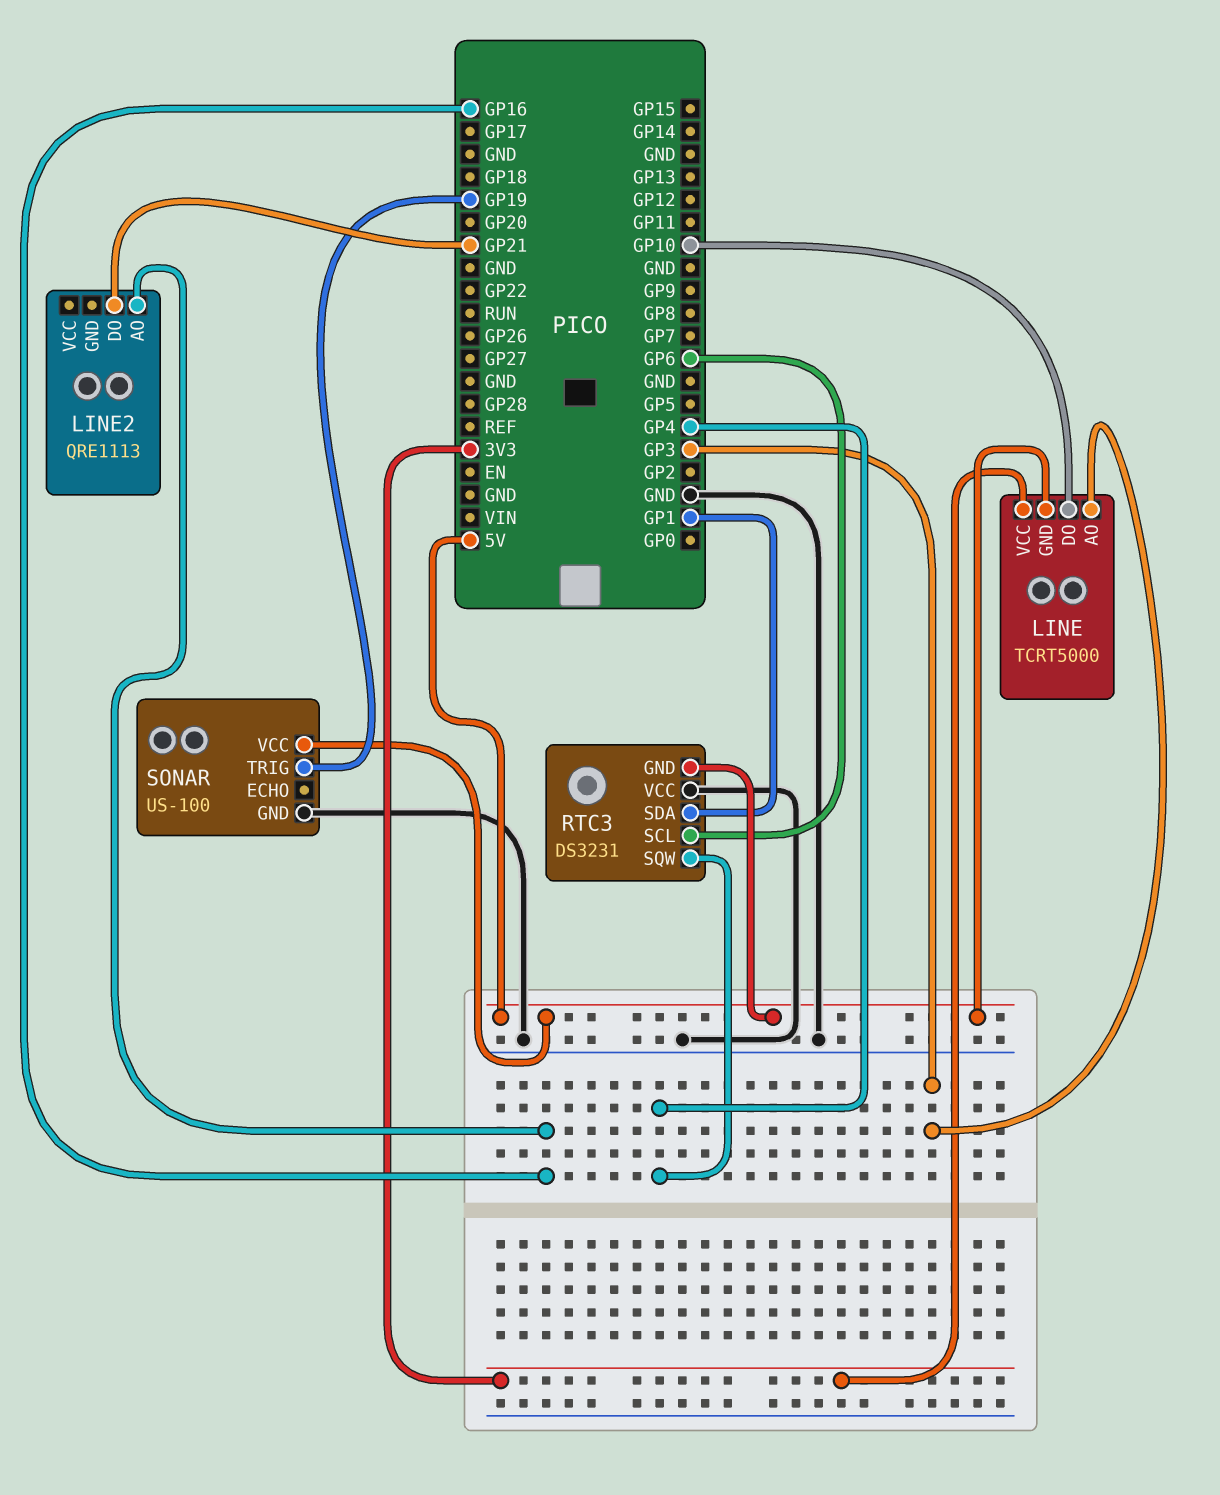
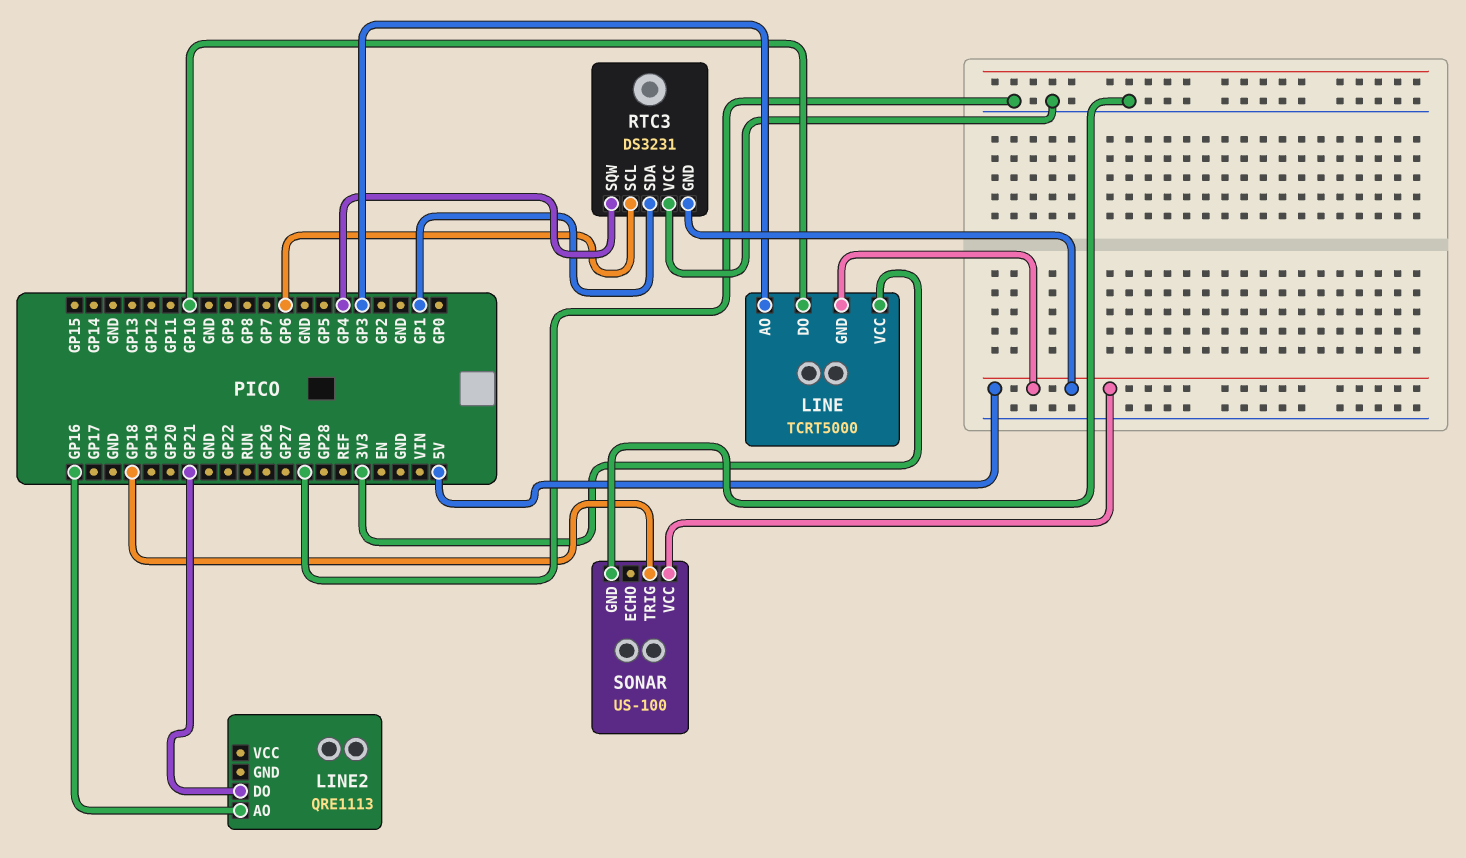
SONAR pin TRIG: GP19 -> GP18

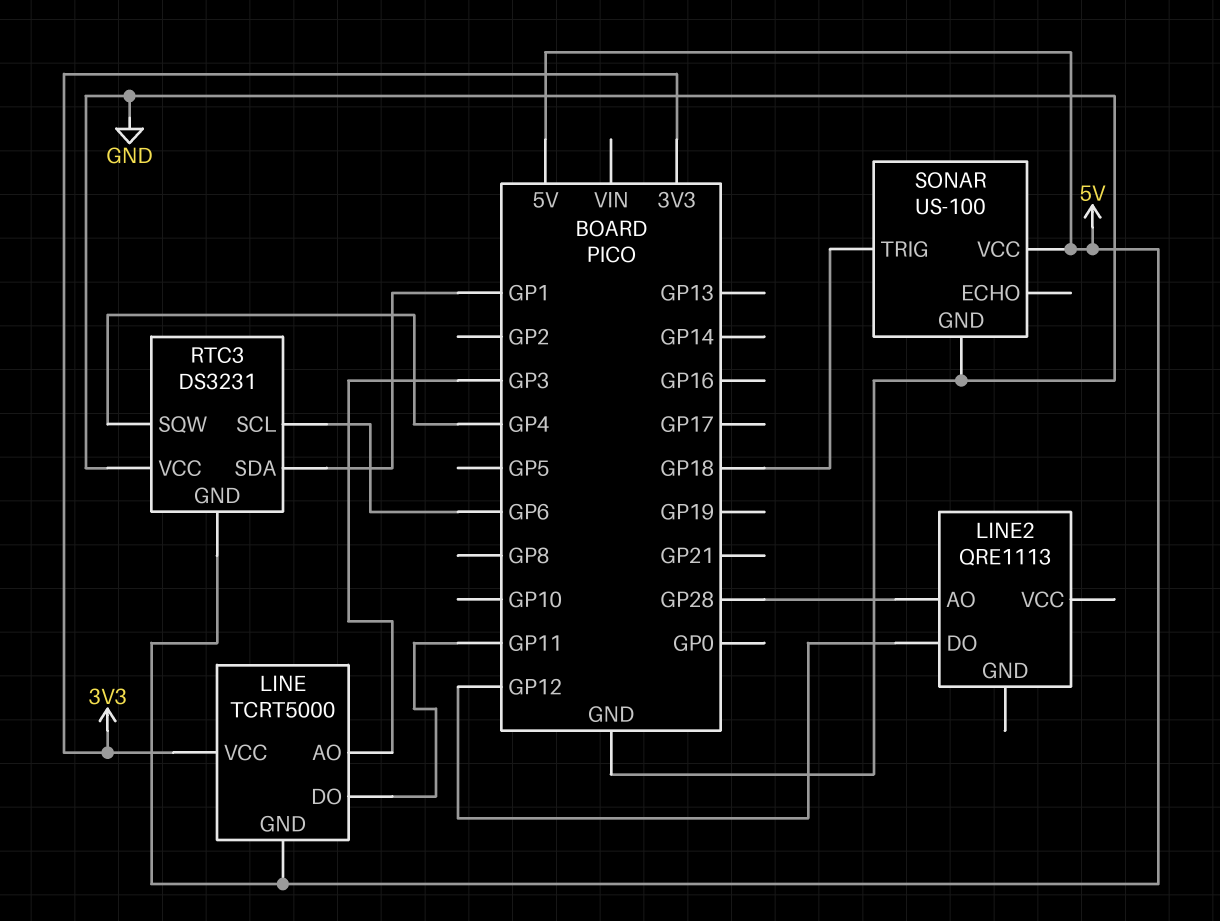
LINE pin DO: GP10 -> GP11
LINE2 pin AO: GP16 -> GP28
LINE2 pin DO: GP21 -> GP12

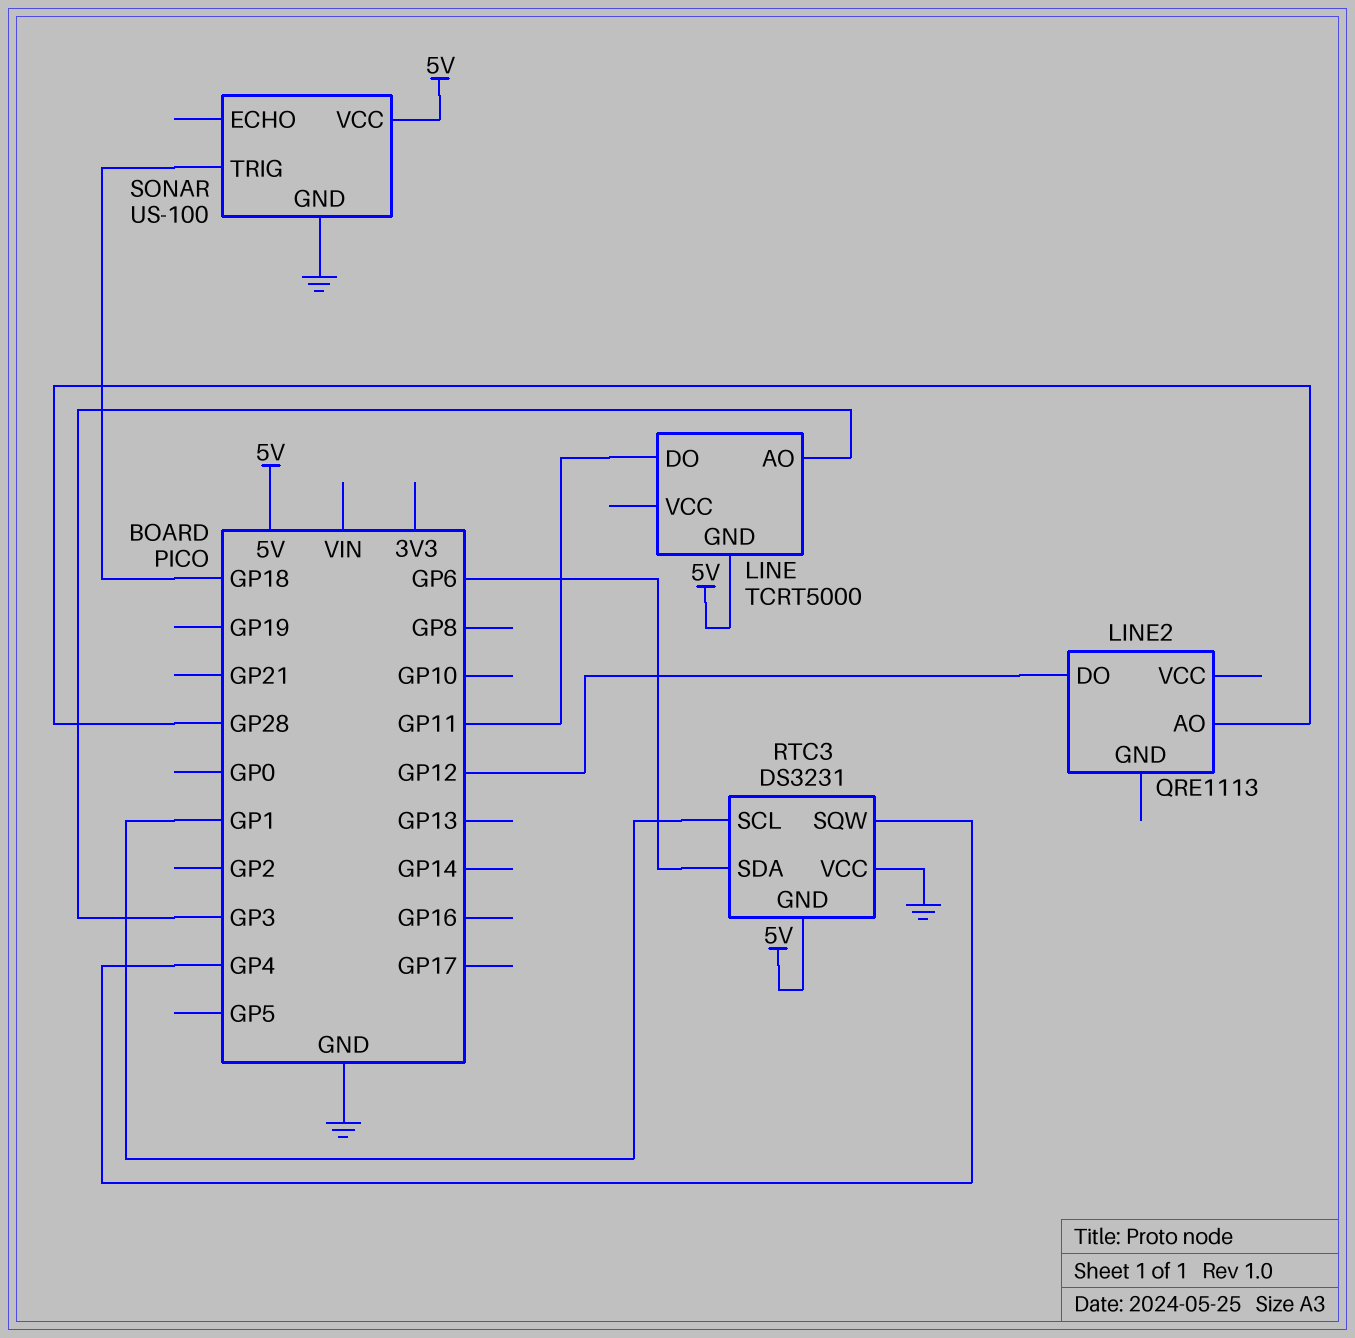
LINE pin VCC: 3V3 -> none
RTC3 pin SCL: GP6 -> GP1
RTC3 pin SDA: GP1 -> GP6

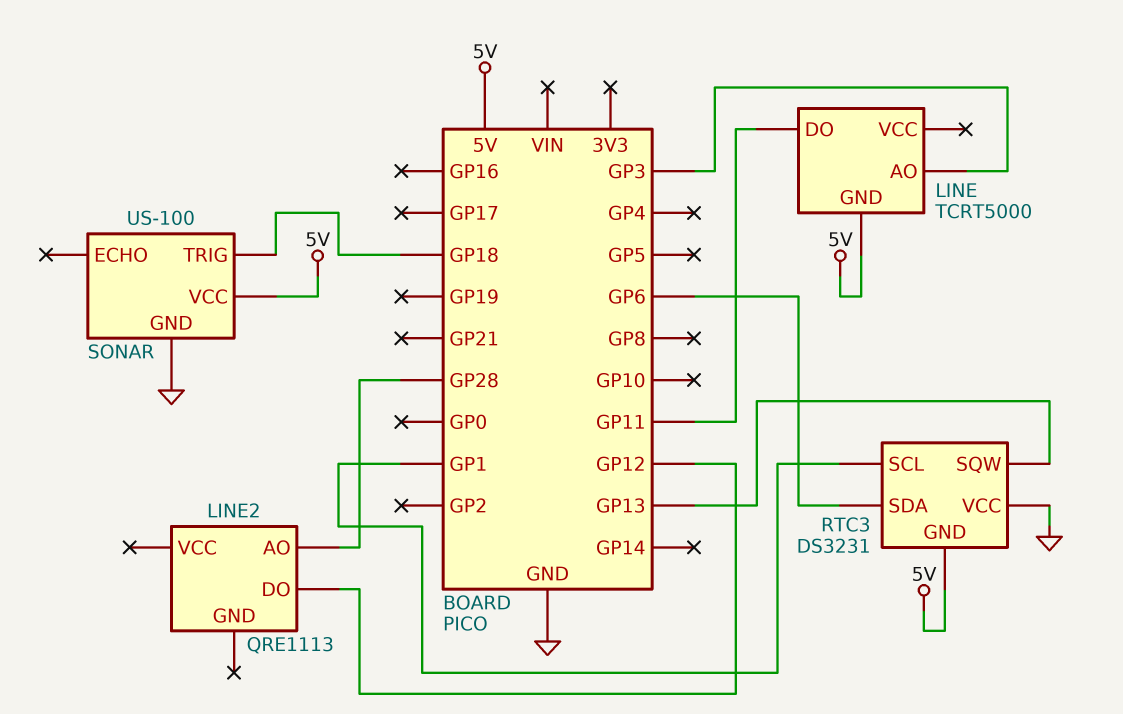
RTC3 pin SQW: GP4 -> GP13

